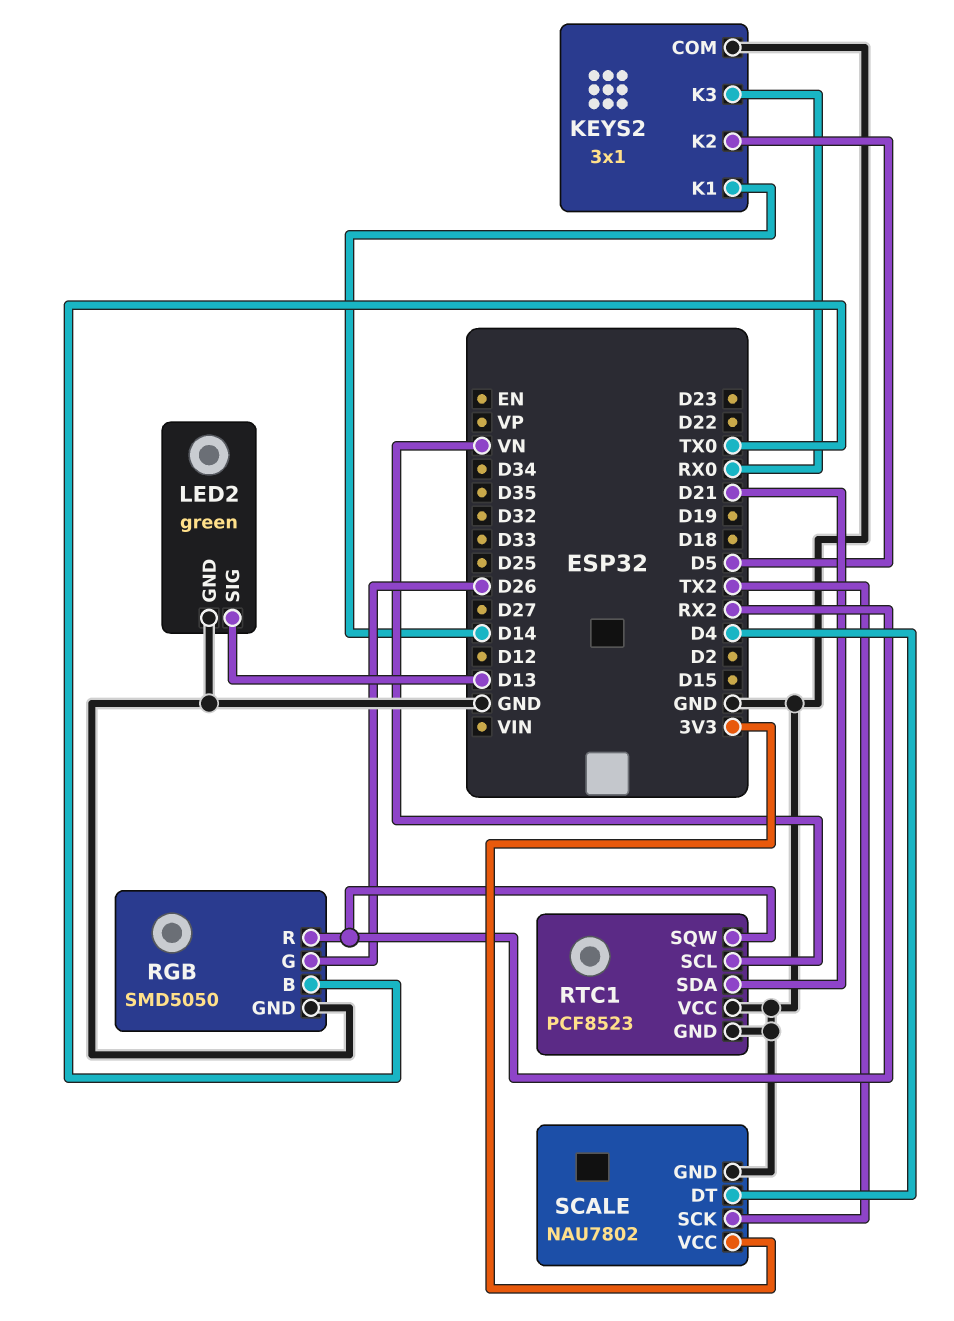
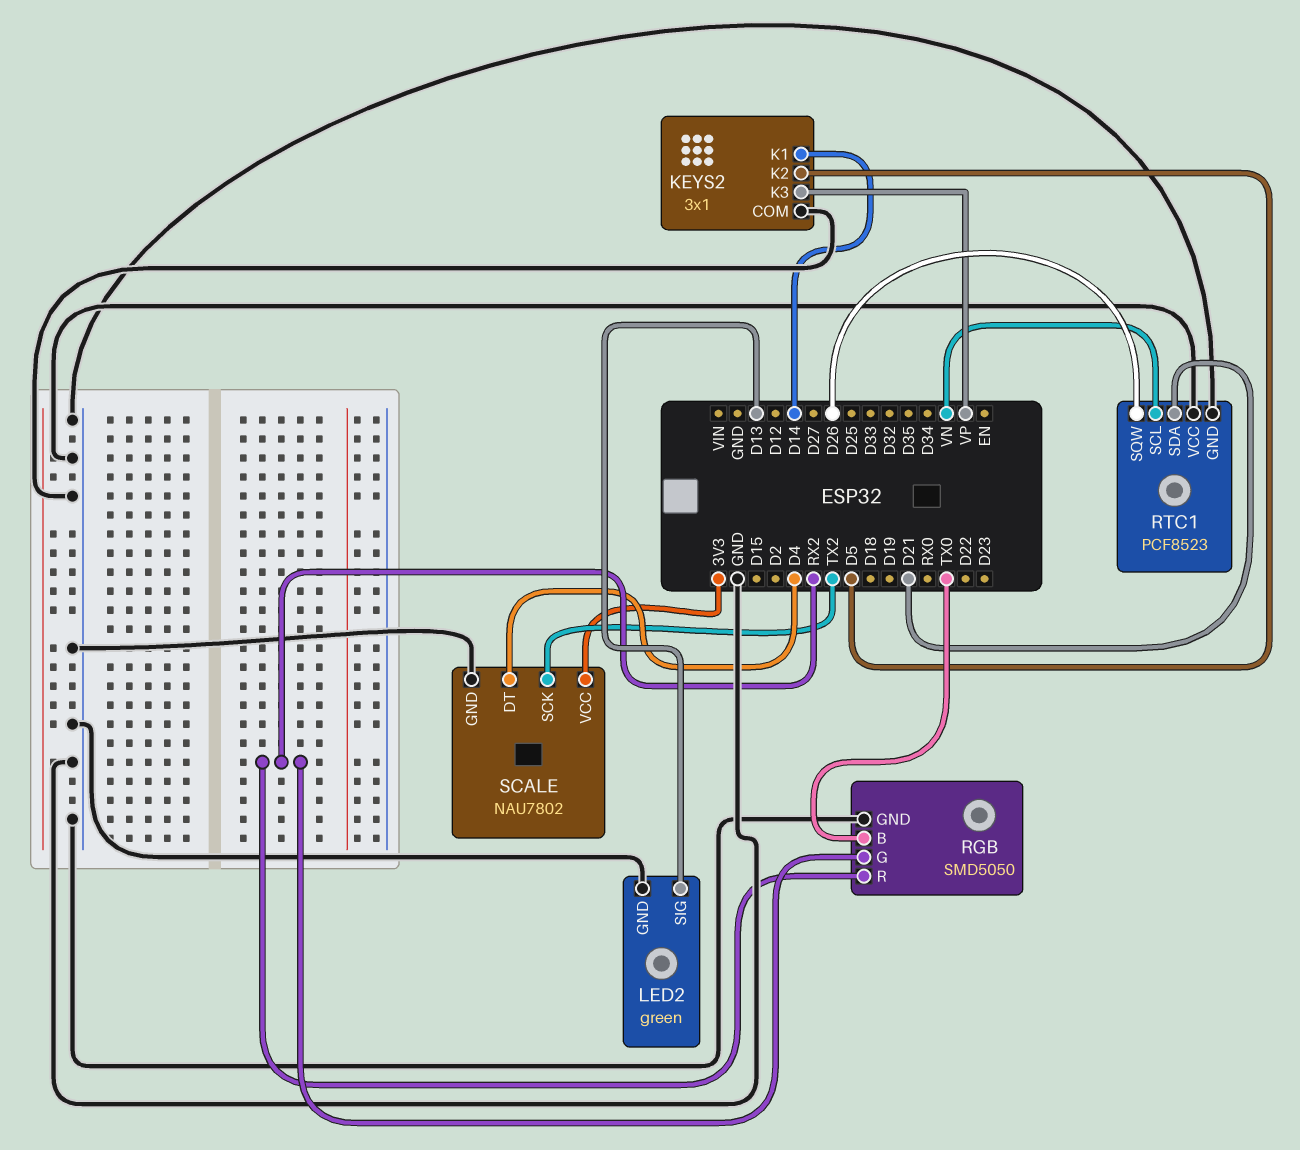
KEYS2 pin K3: RX0 -> VP
RGB pin G: D26 -> RX2
RTC1 pin SQW: RX2 -> D26

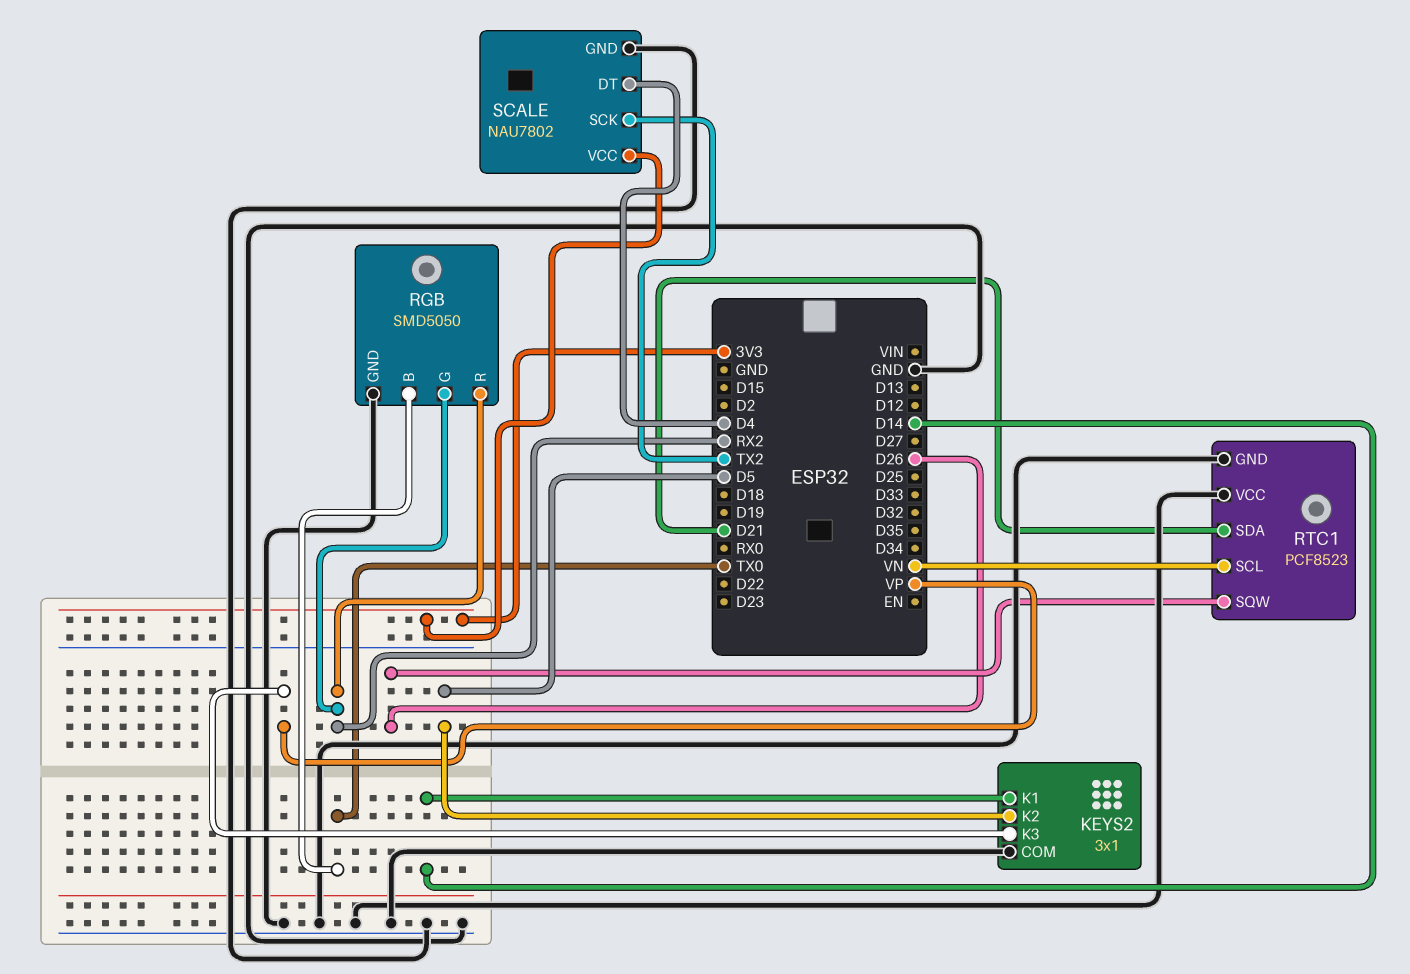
LED2: green -> none
LED2 pin GND: GND -> none
LED2 pin SIG: D13 -> none

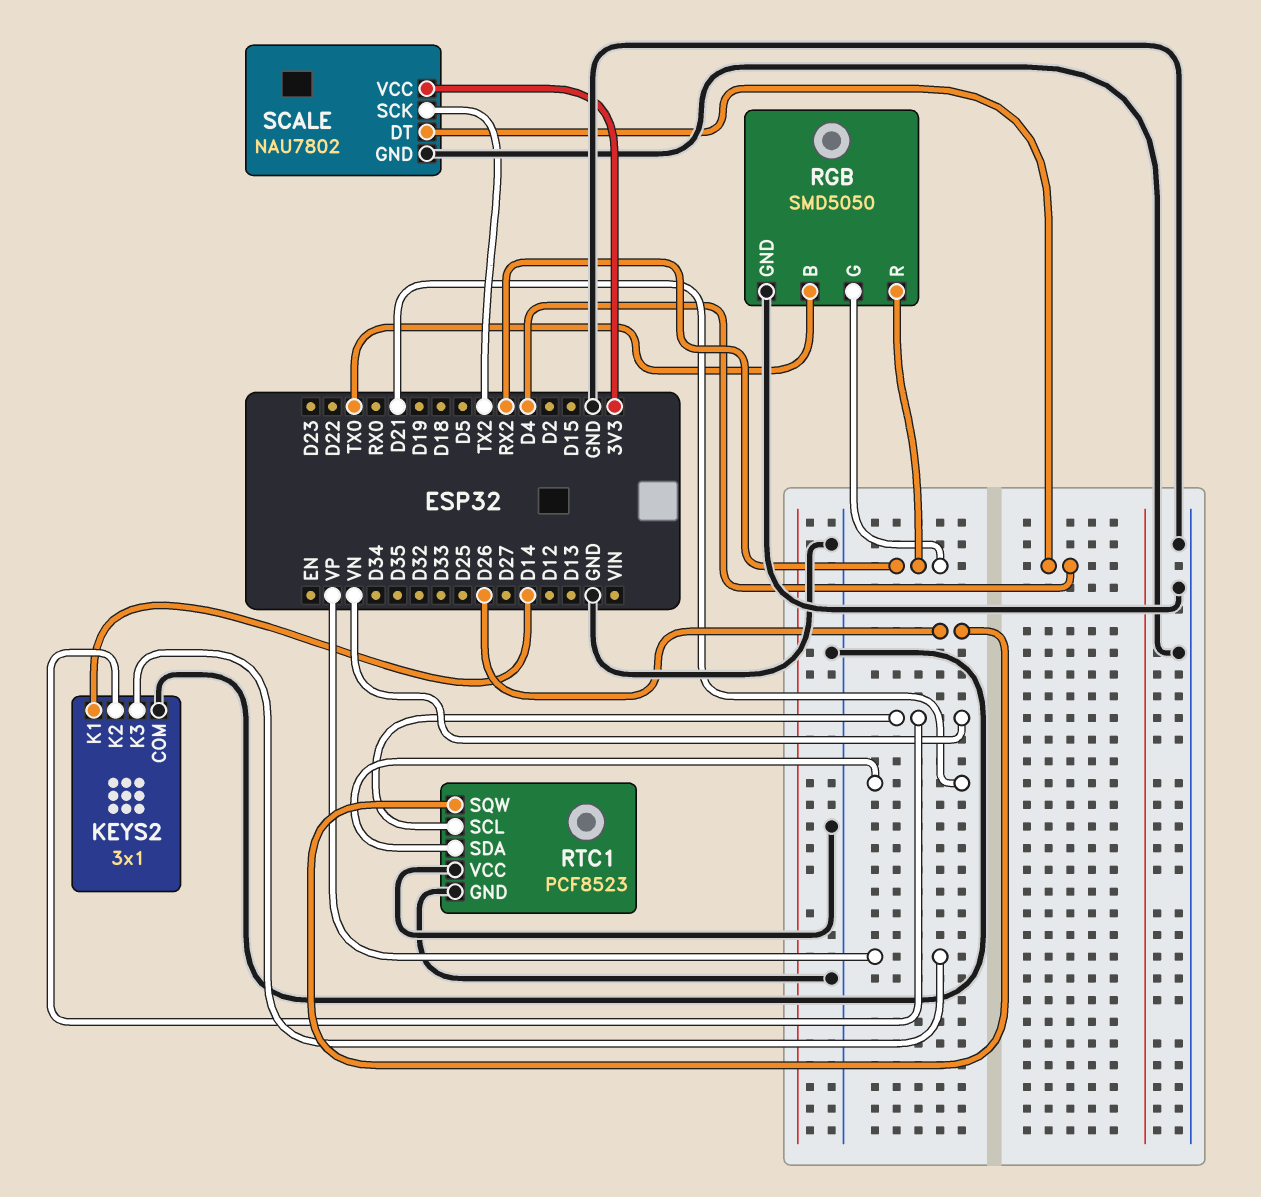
KEYS2 pin K2: D5 -> VN

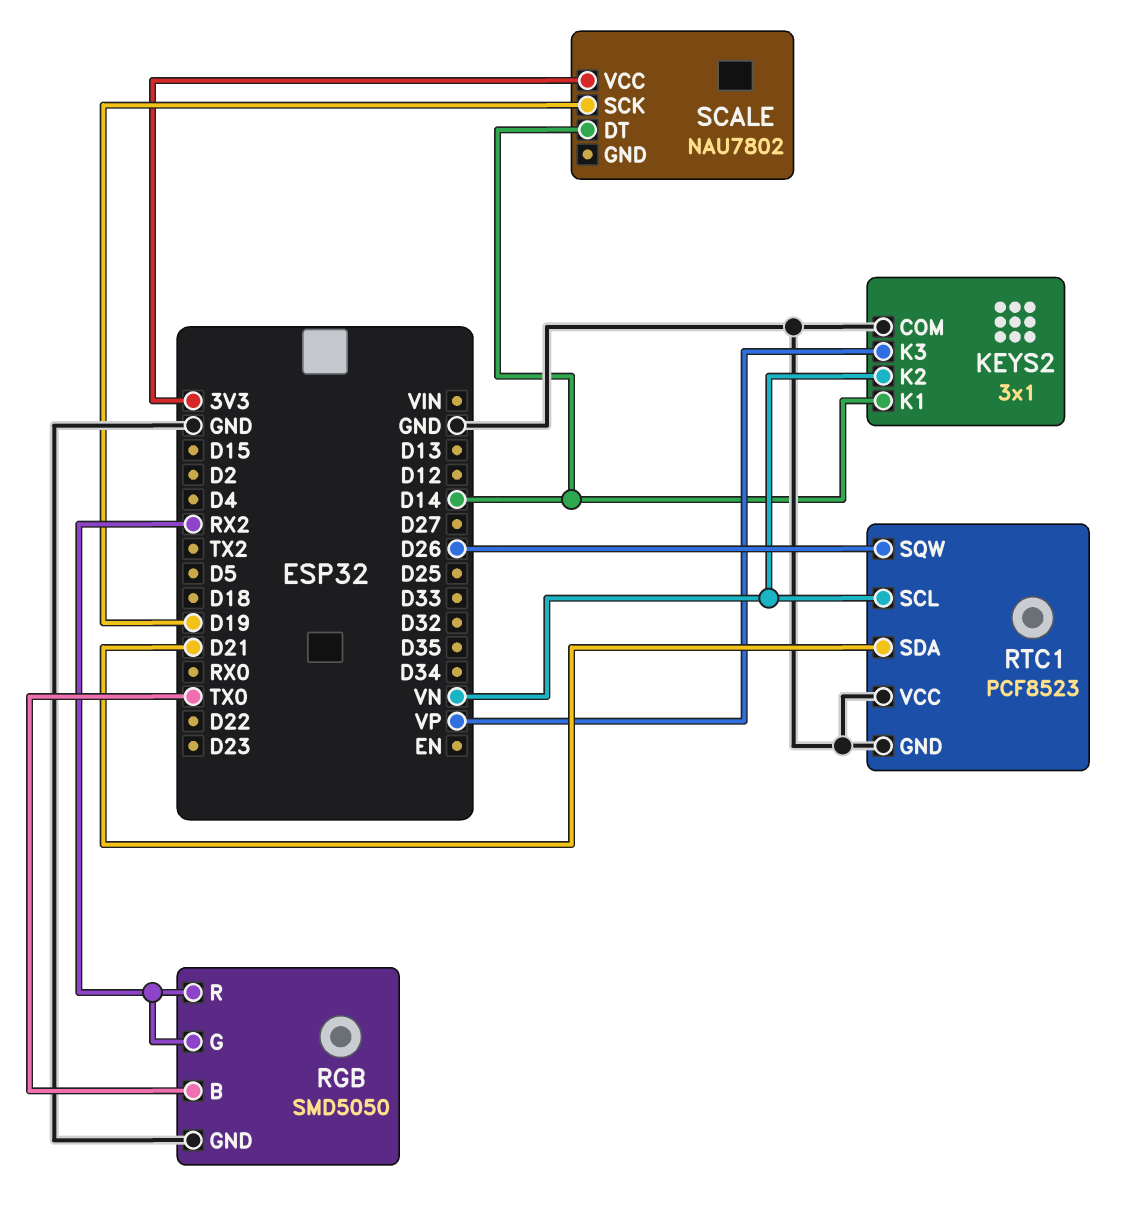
SCALE pin DT: D4 -> D14
SCALE pin GND: GND -> none
SCALE pin SCK: TX2 -> D19

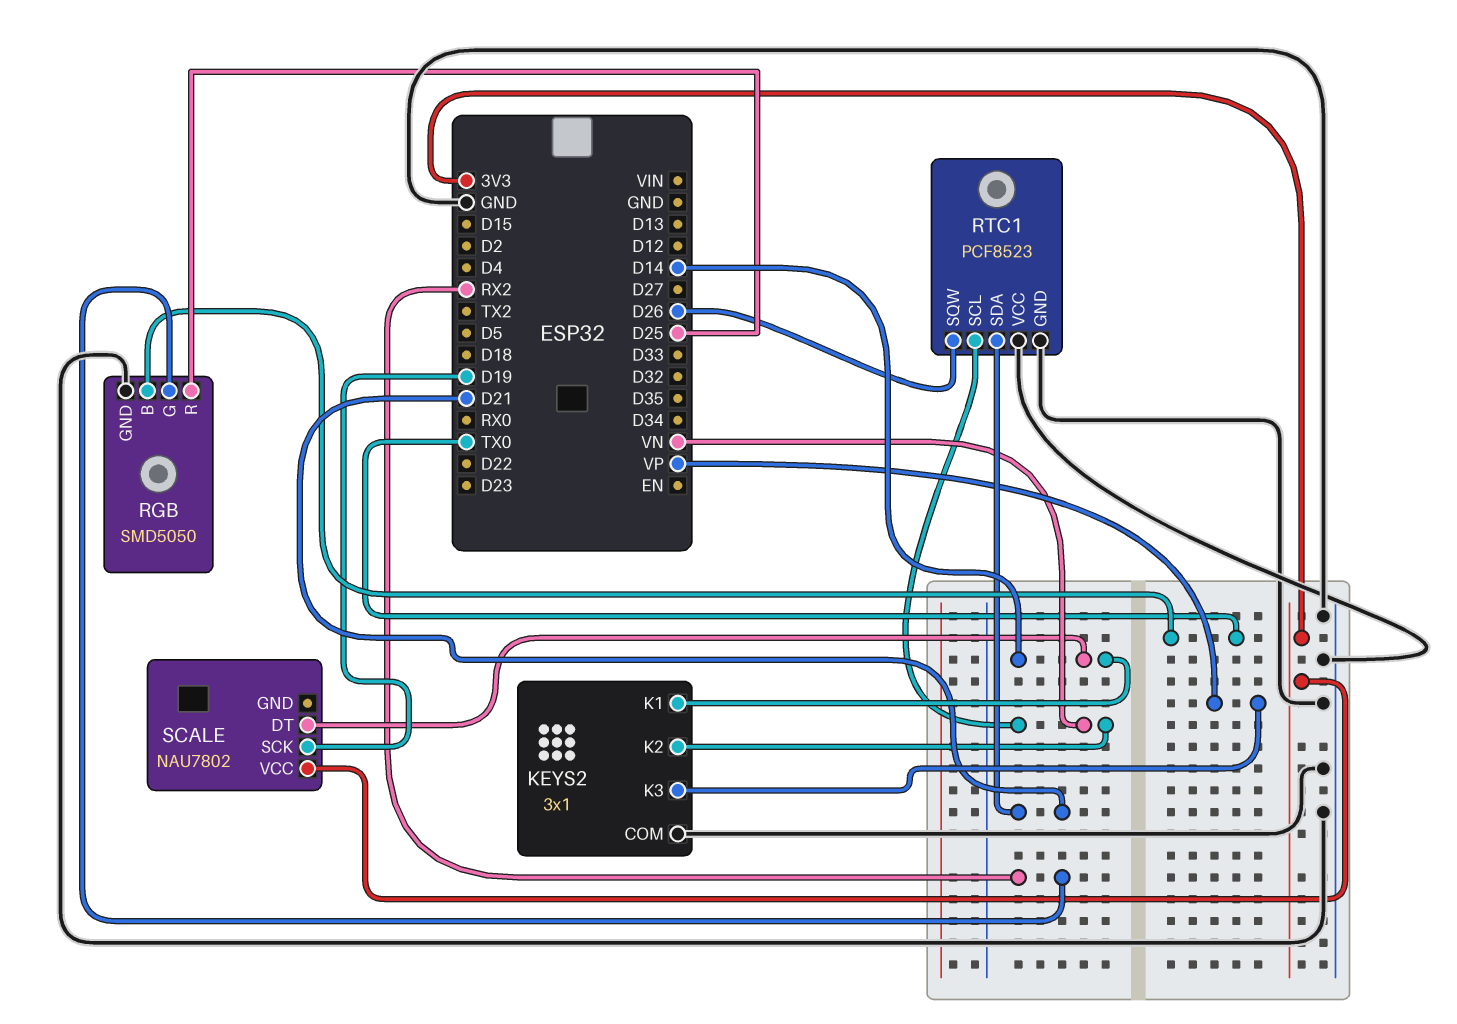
RGB pin R: RX2 -> D25

